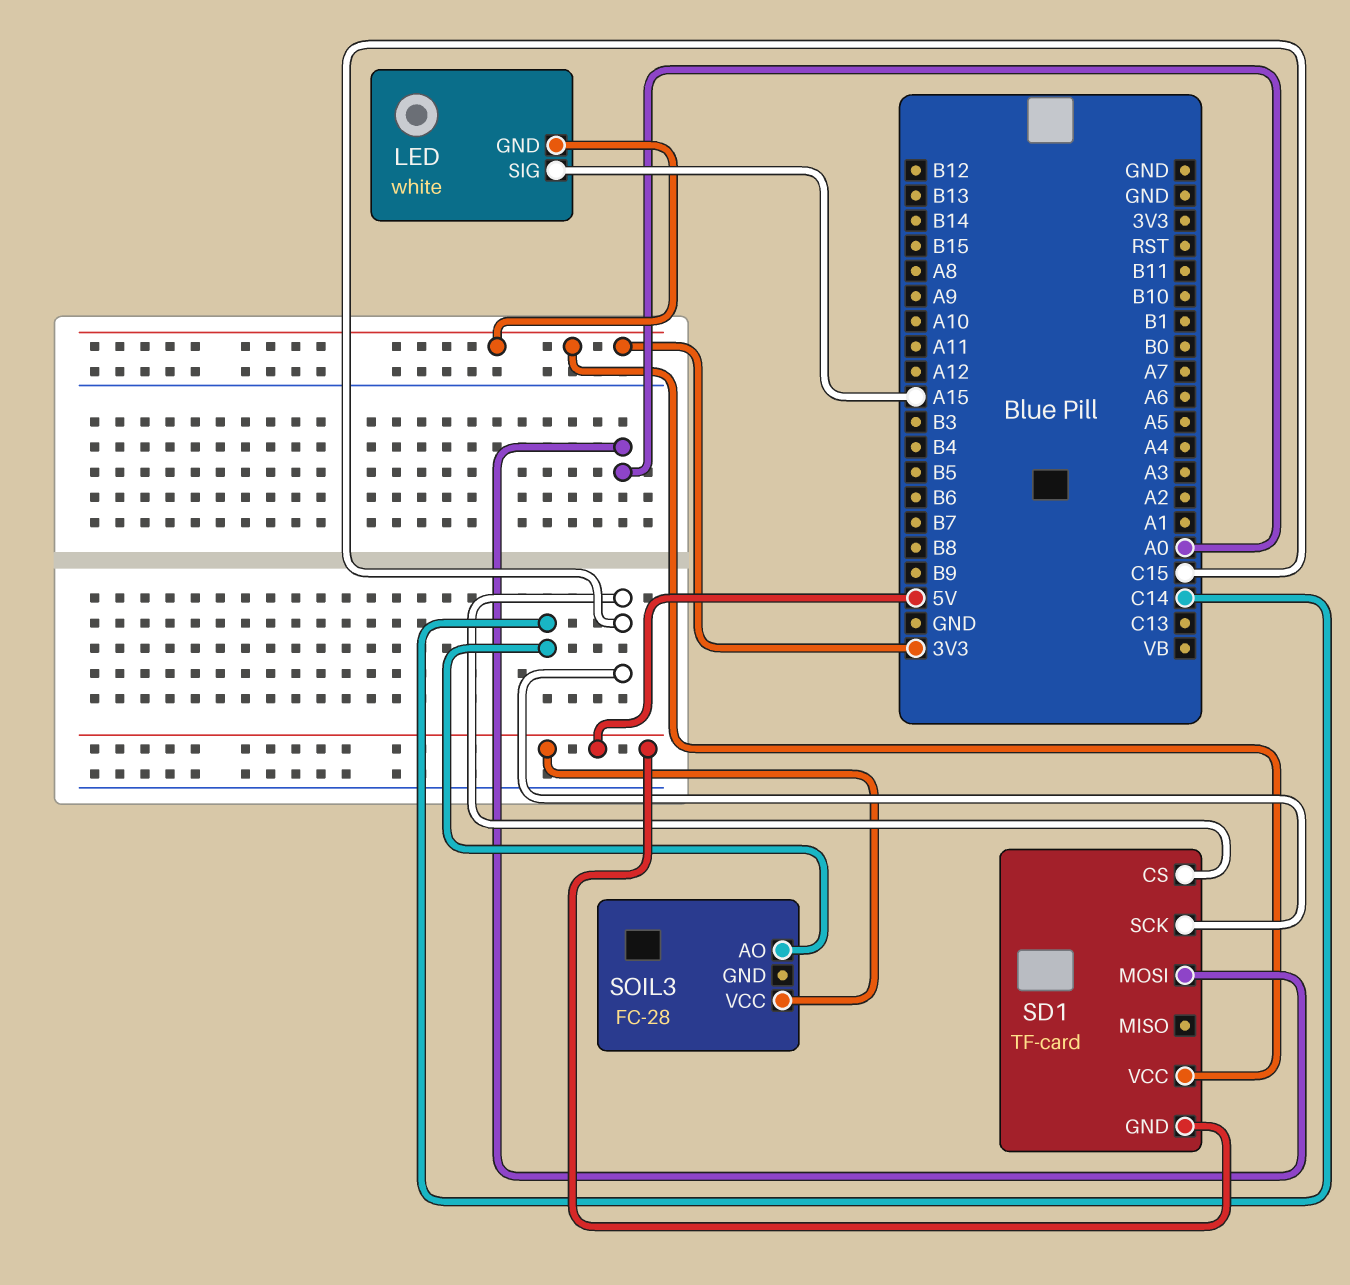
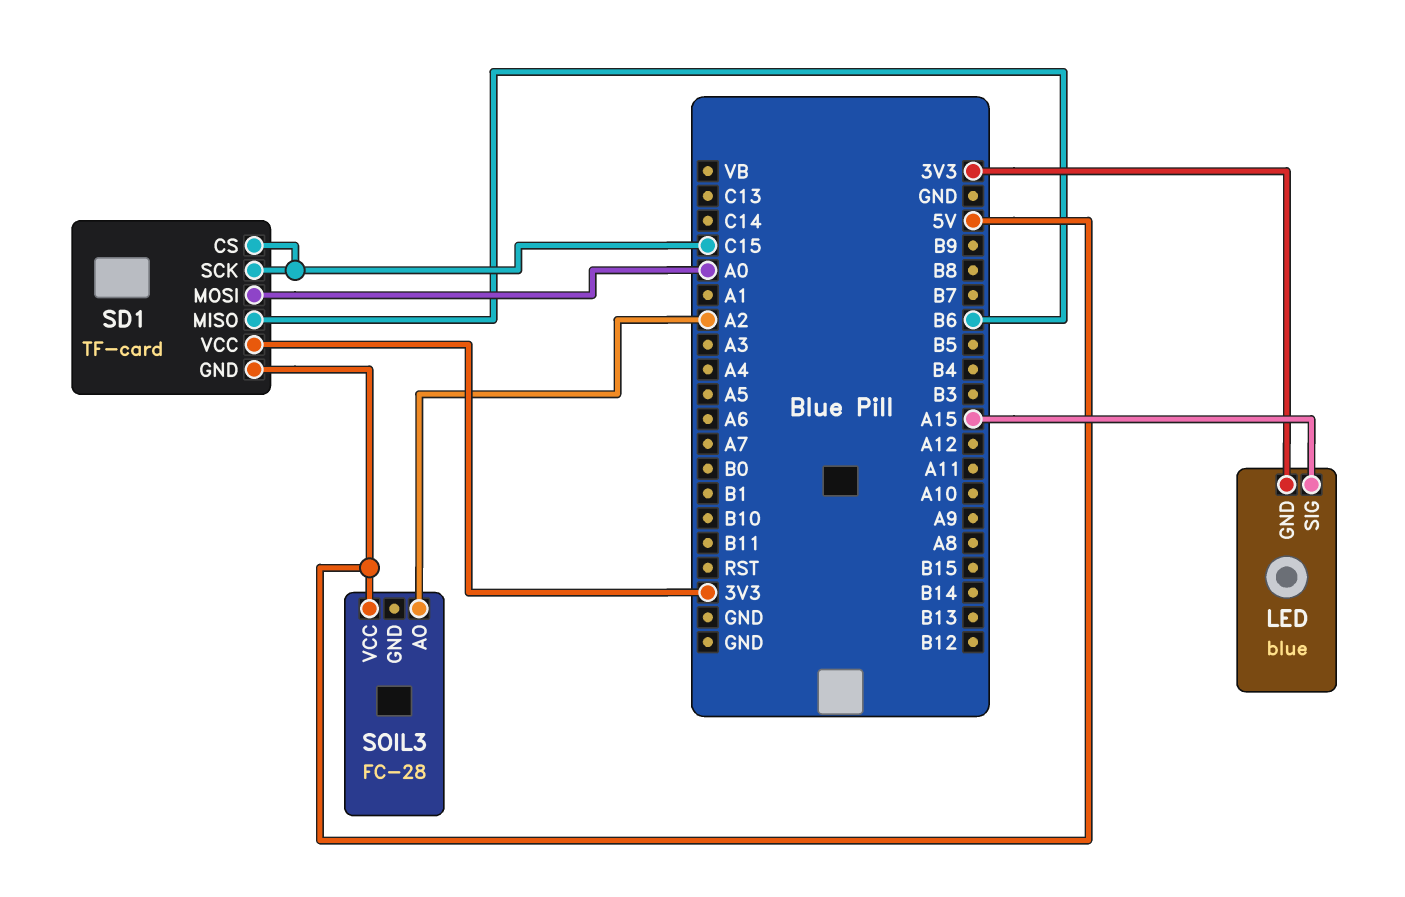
LED: white -> blue
SD1 pin MISO: none -> B6
SOIL3 pin AO: C14 -> A2

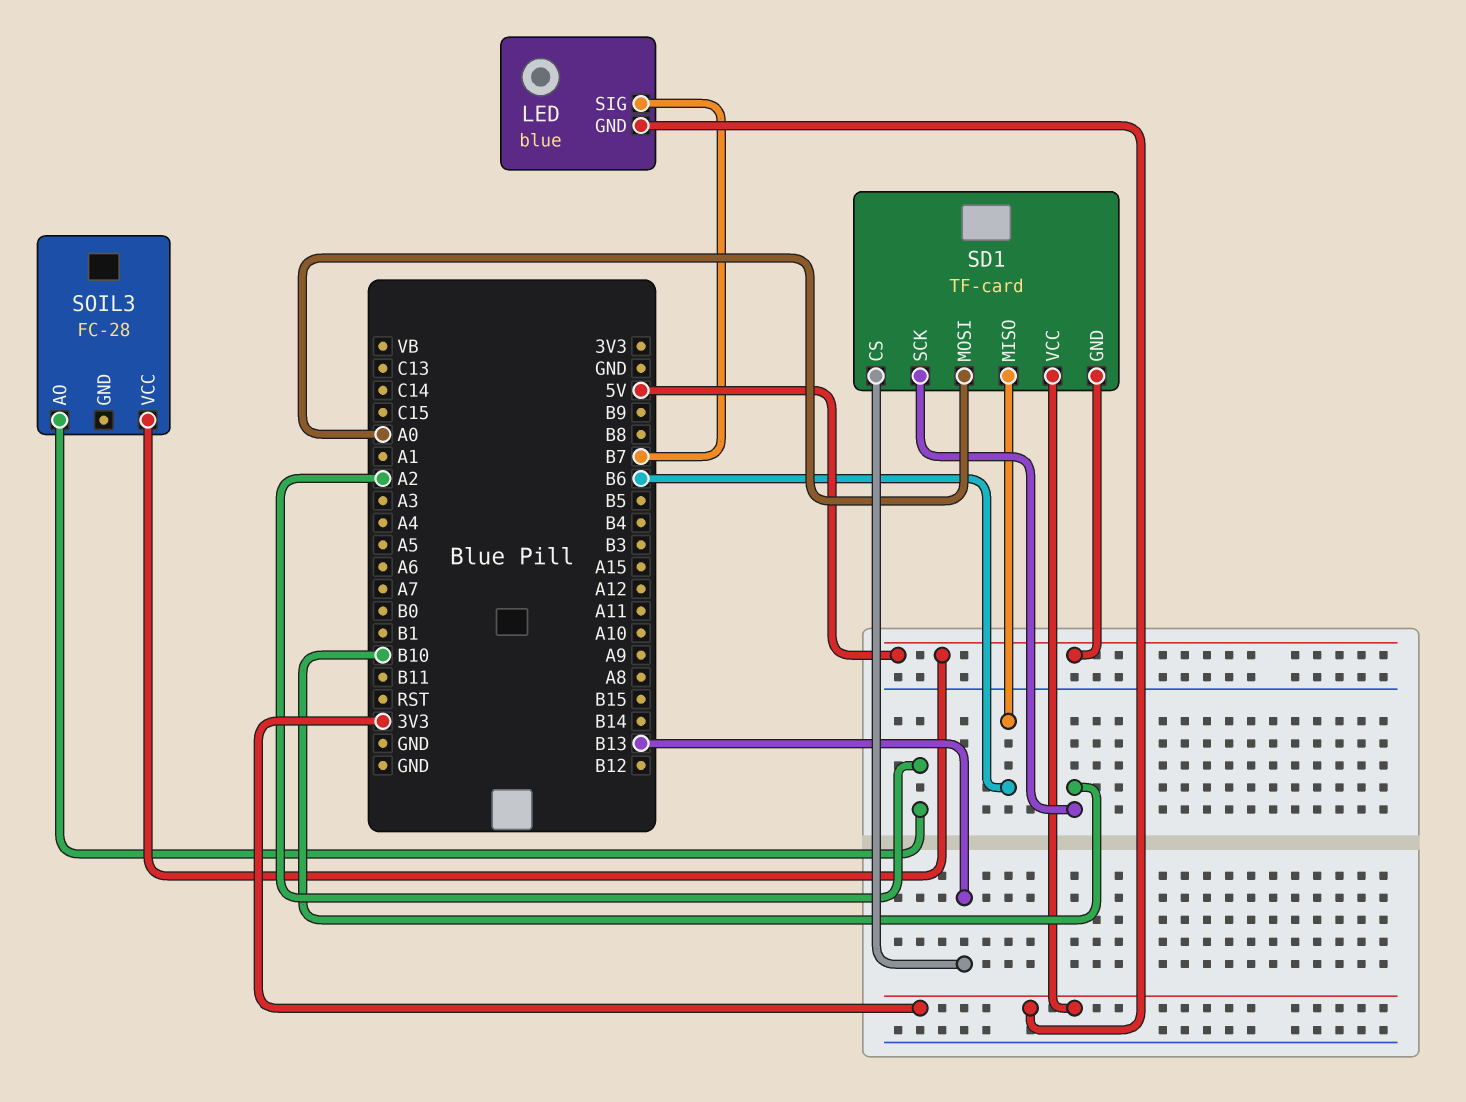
LED pin SIG: A15 -> B7
SD1 pin CS: C15 -> B13
SD1 pin SCK: C15 -> B10

